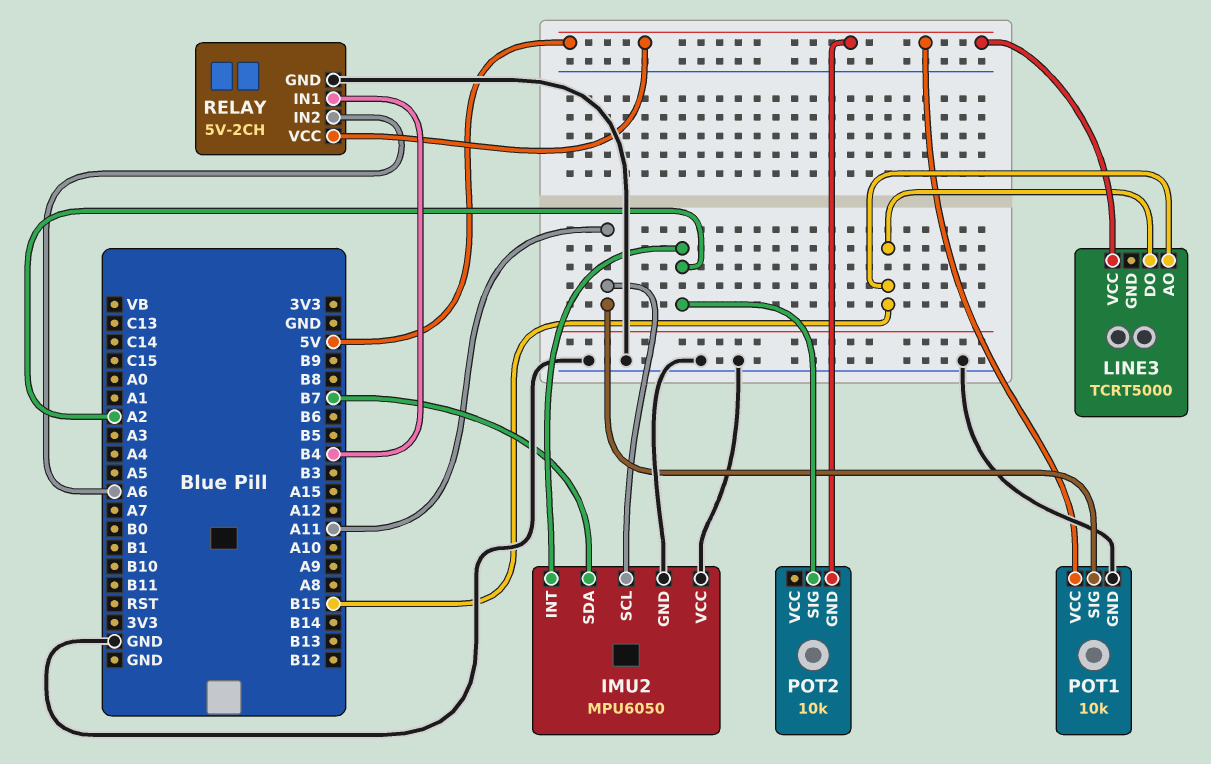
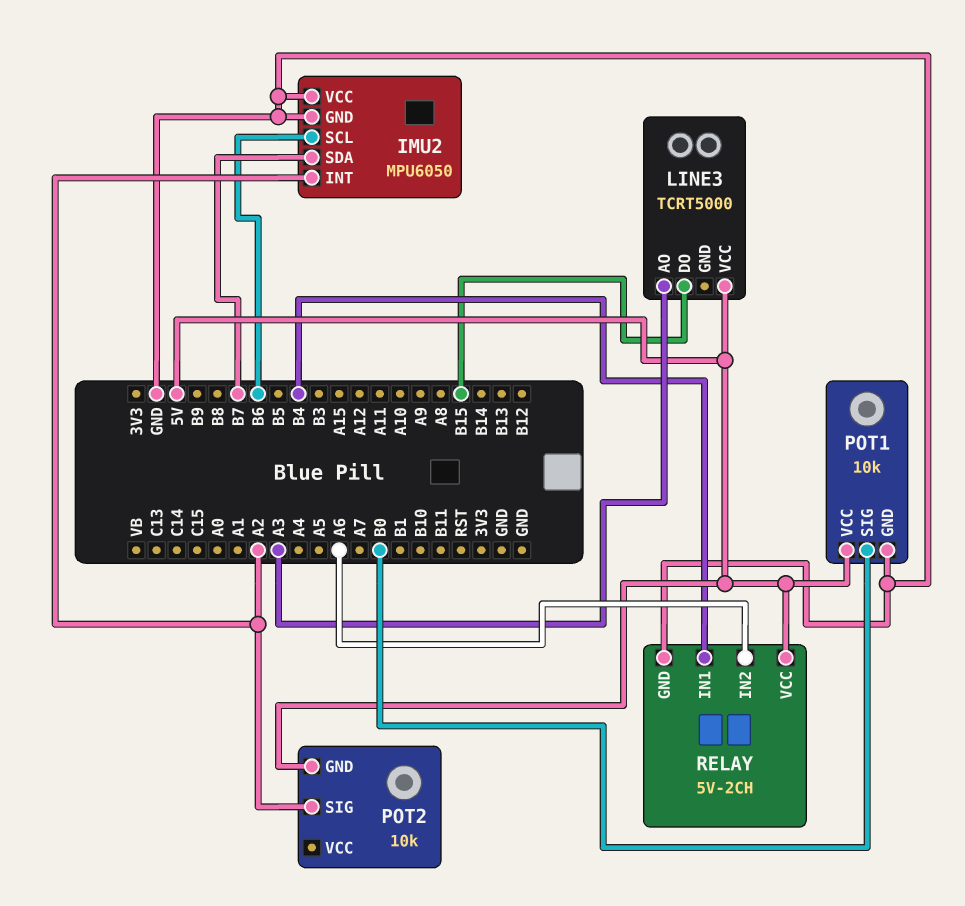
IMU2 pin SCL: A11 -> B6
LINE3 pin AO: B15 -> A3
POT1 pin SIG: A11 -> B0

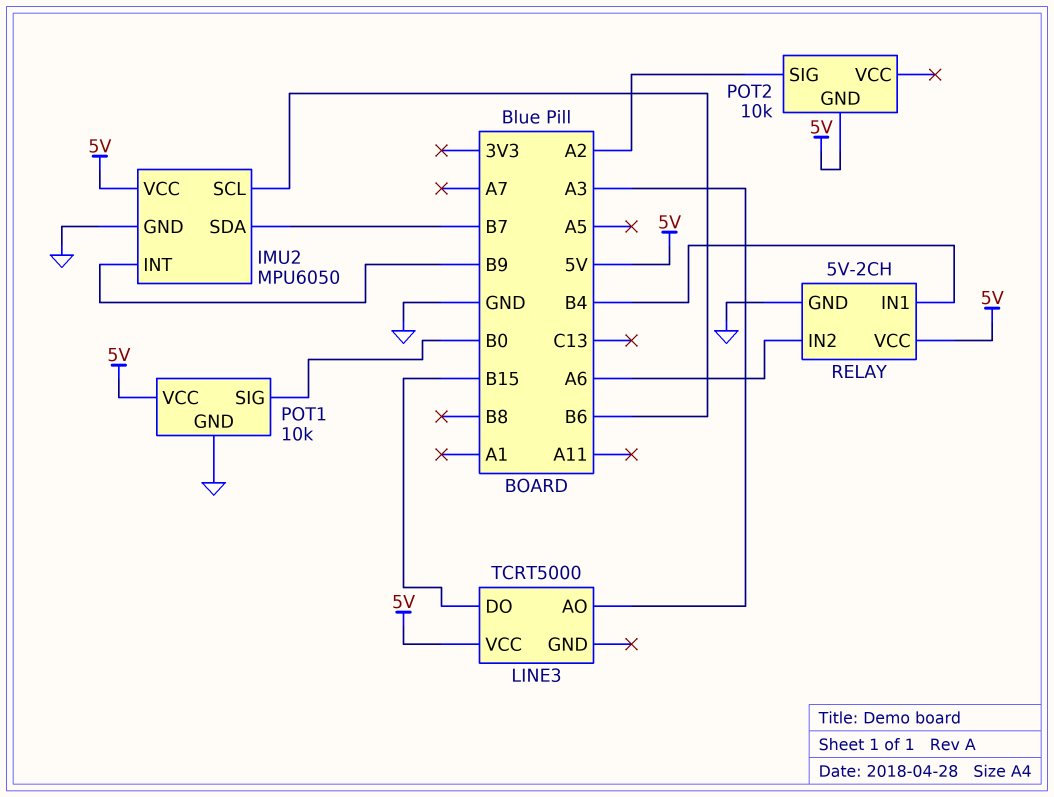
IMU2 pin INT: A2 -> B9
IMU2 pin VCC: GND -> 5V

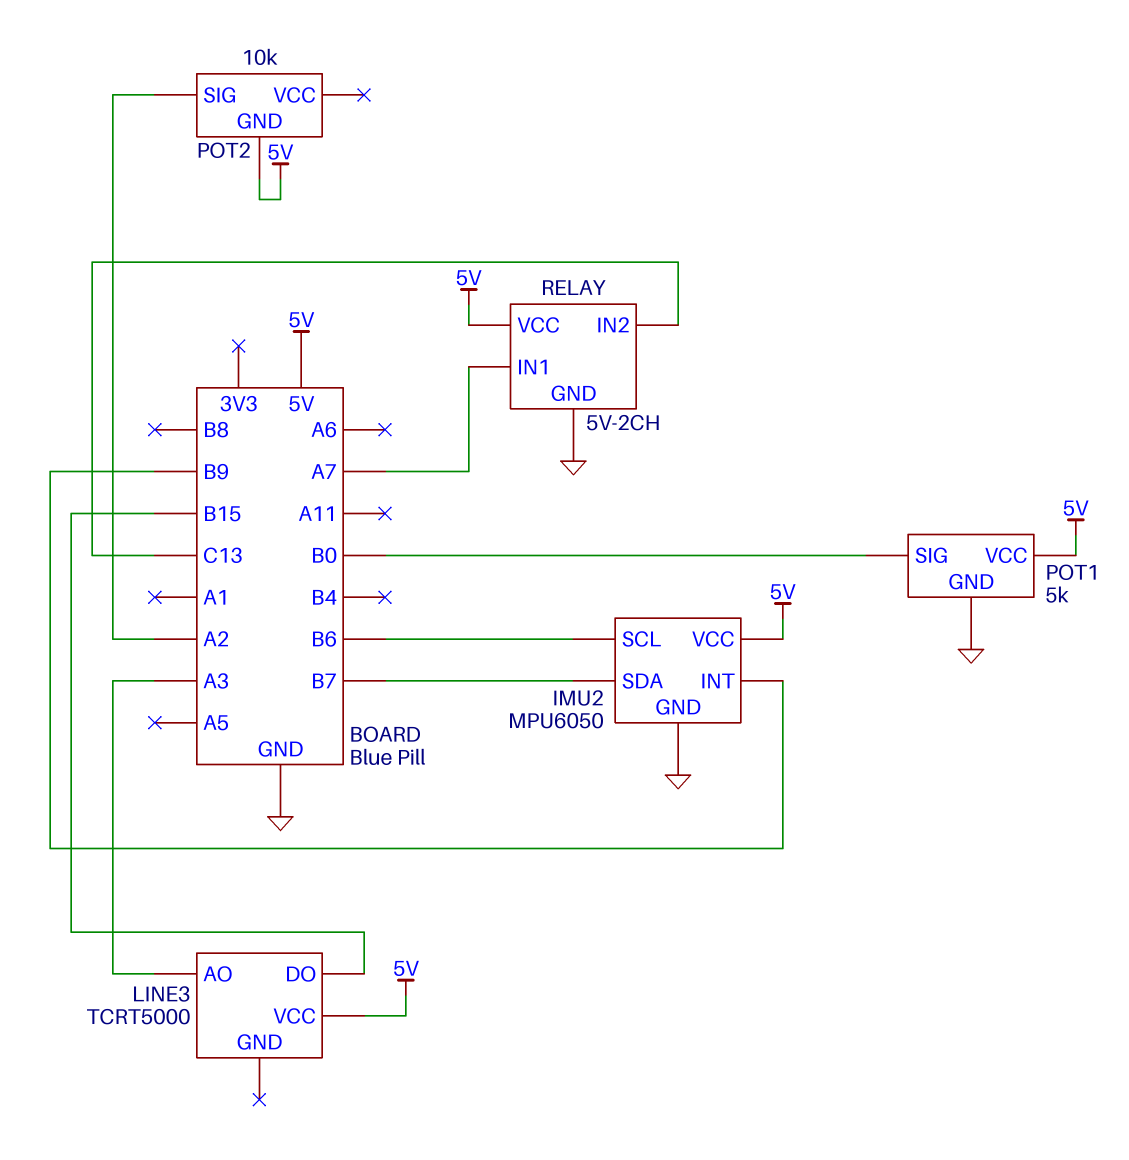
POT1: 10k -> 5k
RELAY pin IN1: B4 -> A7
RELAY pin IN2: A6 -> C13

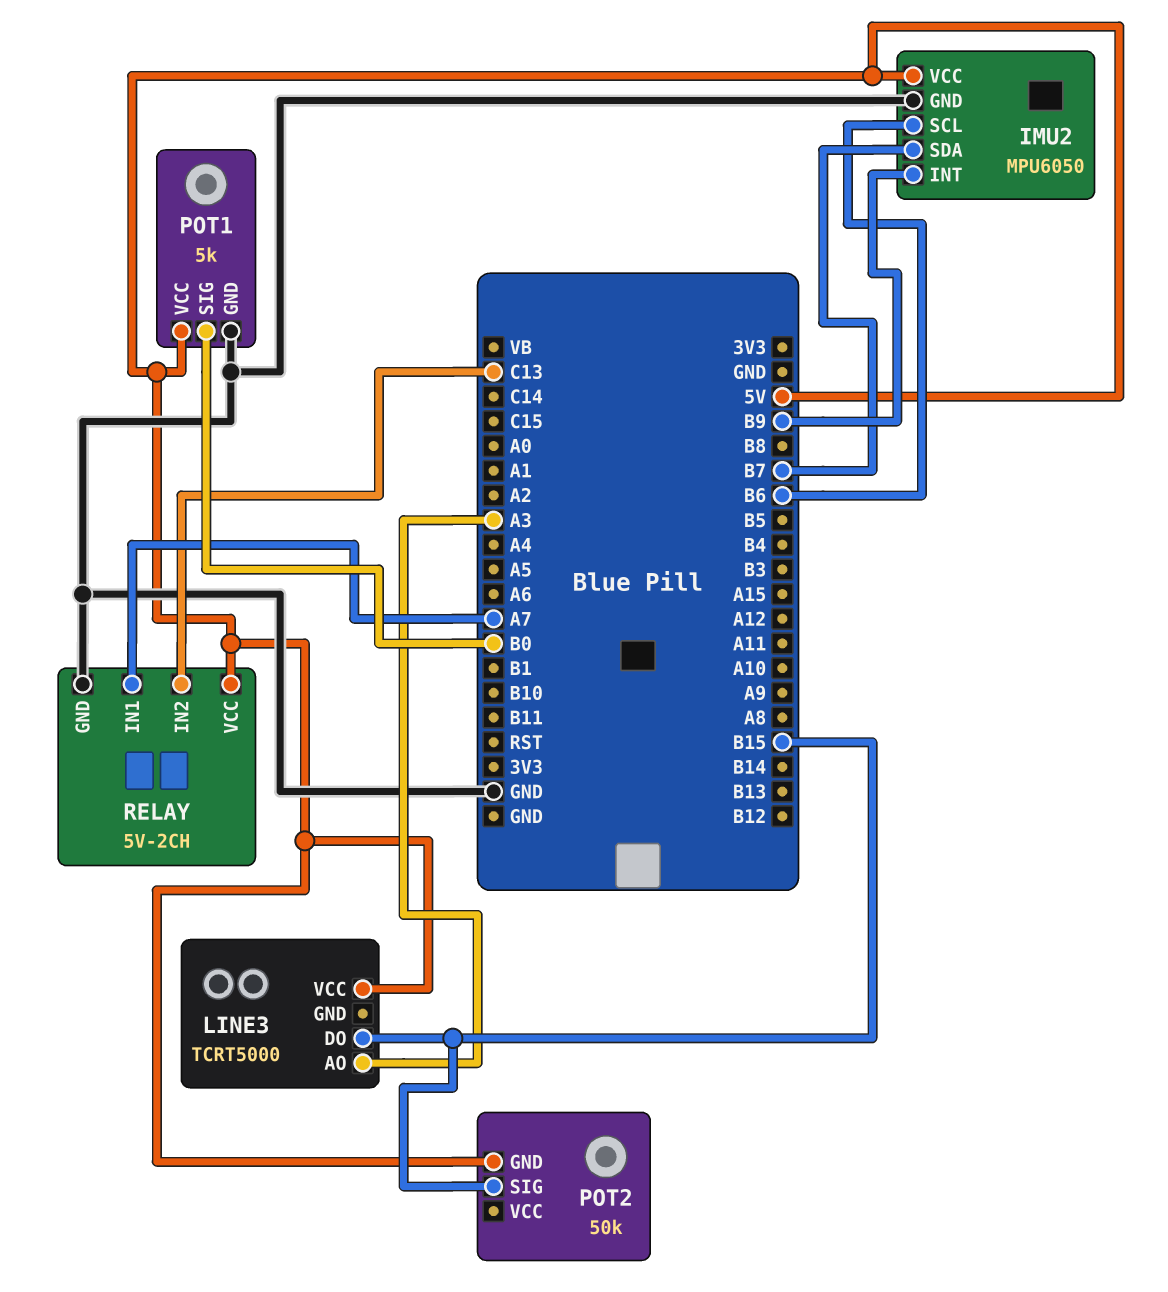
POT2: 10k -> 50k
POT2 pin SIG: A2 -> B15

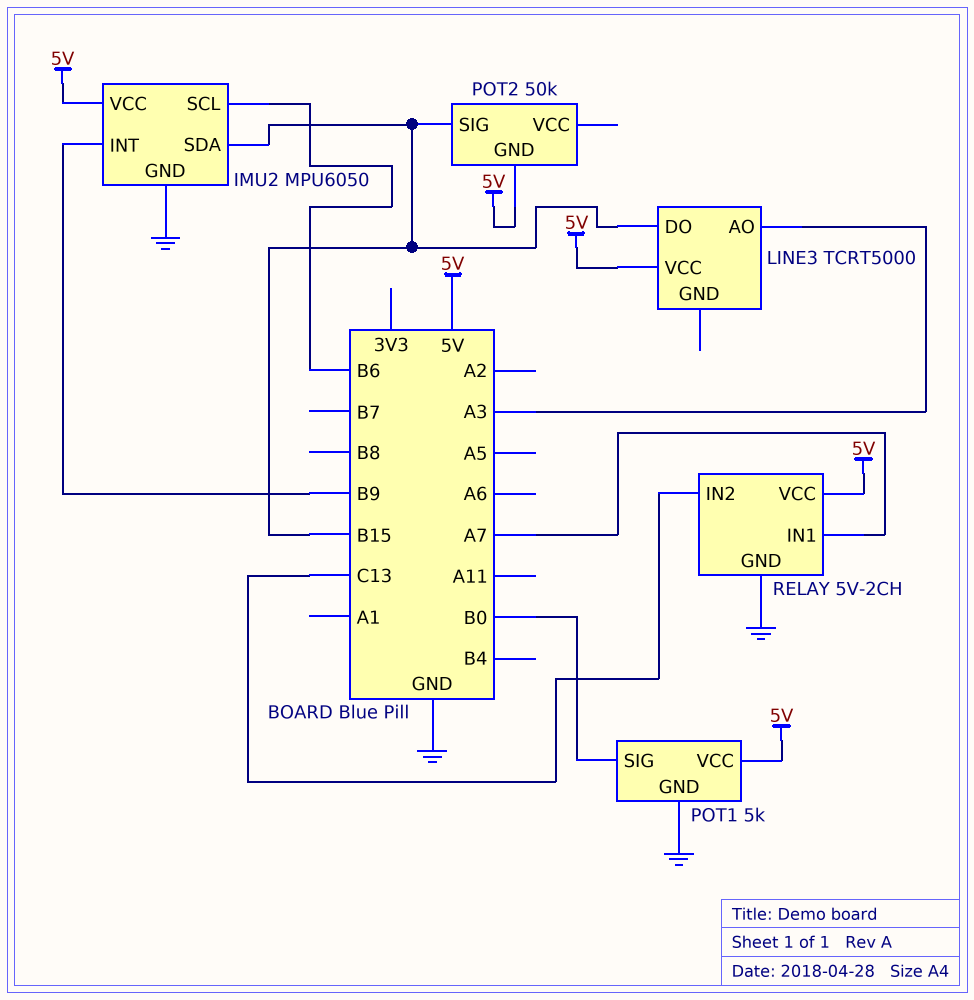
IMU2 pin SDA: B7 -> B15

